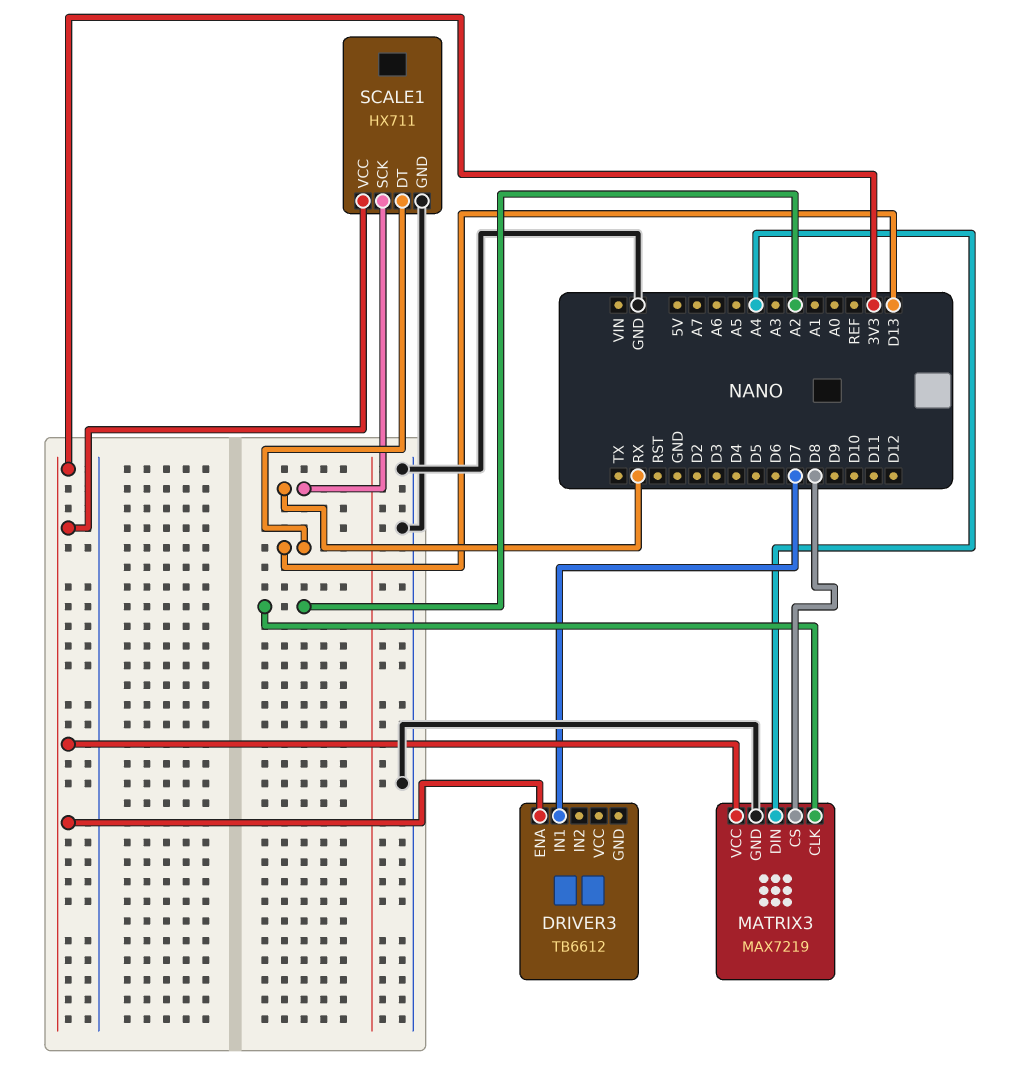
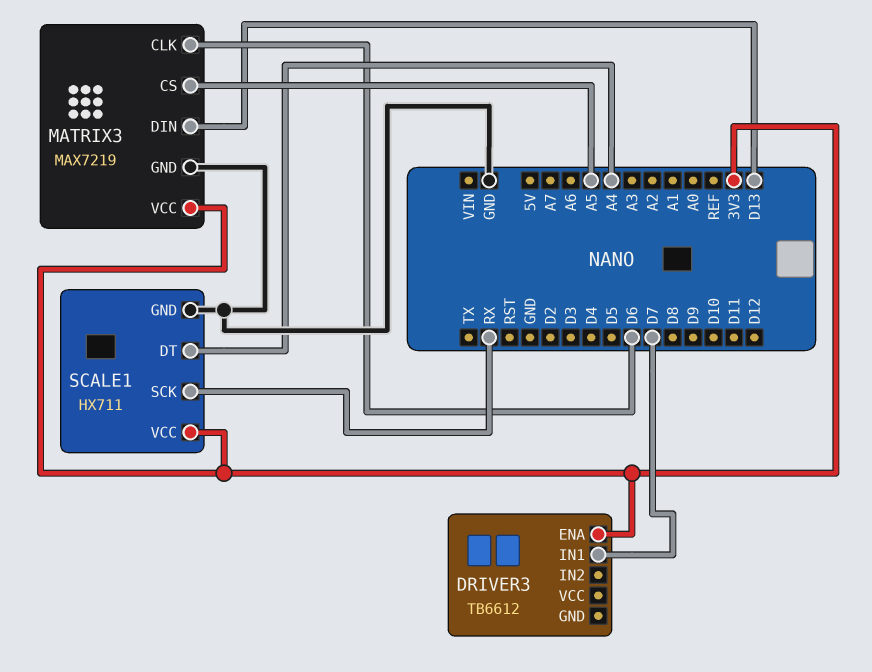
MATRIX3 pin CLK: A2 -> D6
MATRIX3 pin CS: D8 -> A5
MATRIX3 pin DIN: A4 -> D13
SCALE1 pin DT: D13 -> A4

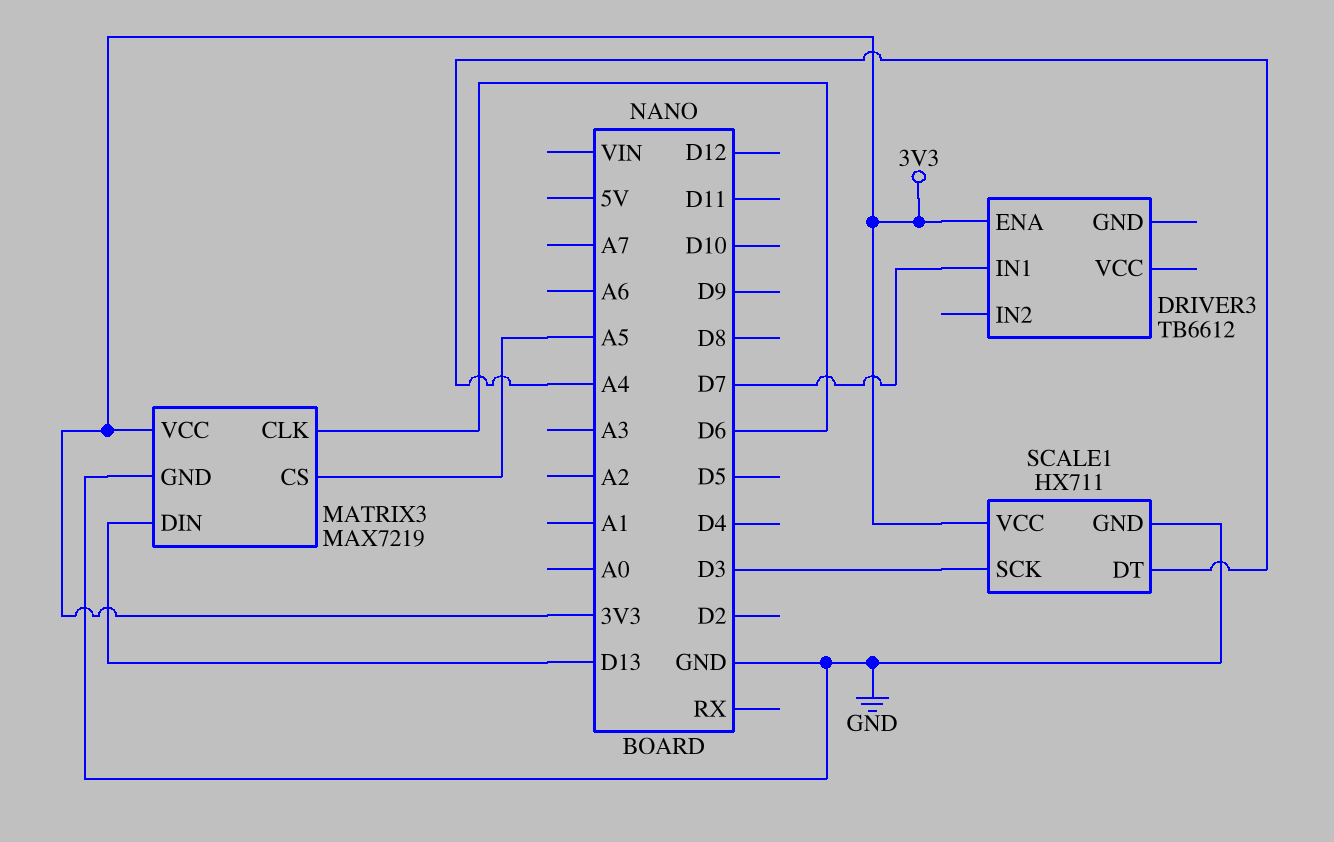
SCALE1 pin SCK: RX -> D3

